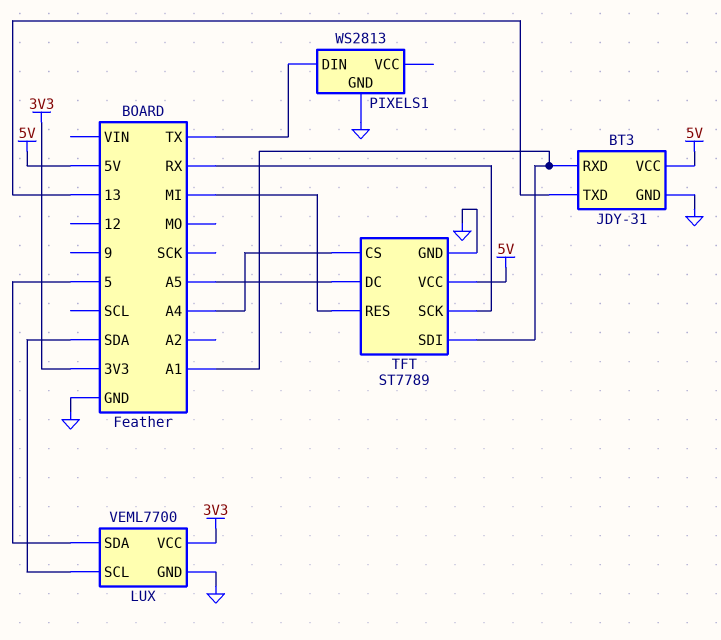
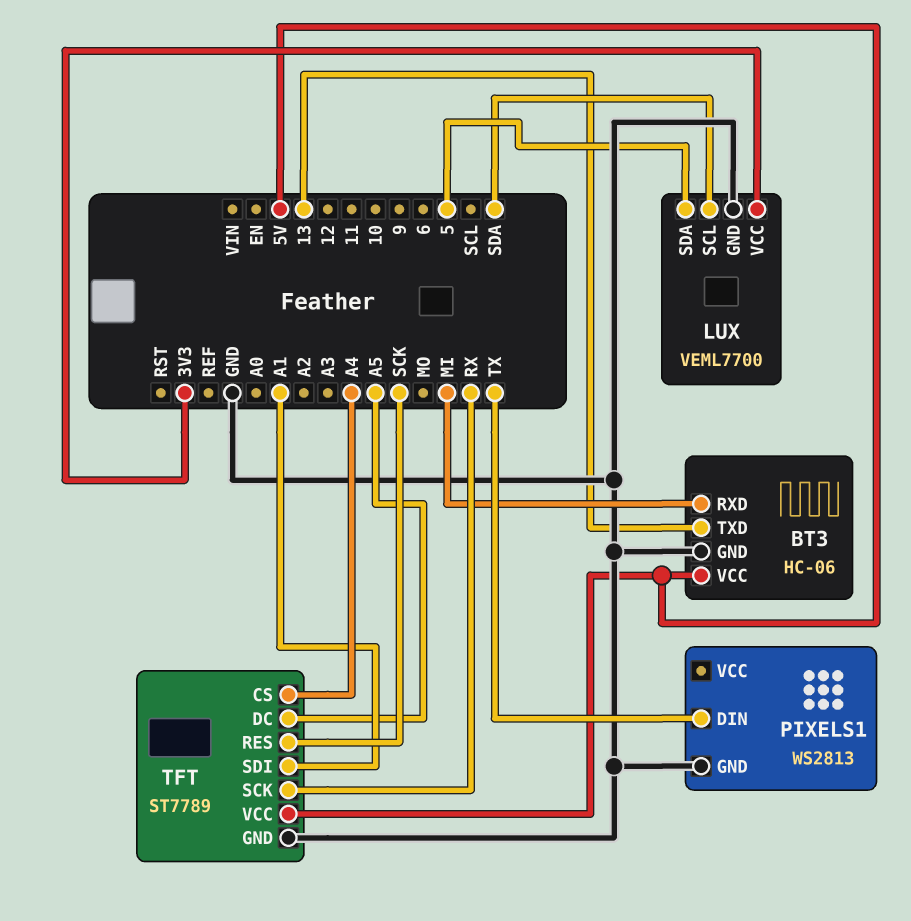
BT3: JDY-31 -> HC-06
BT3 pin RXD: A1 -> MI
TFT pin RES: MI -> SCK

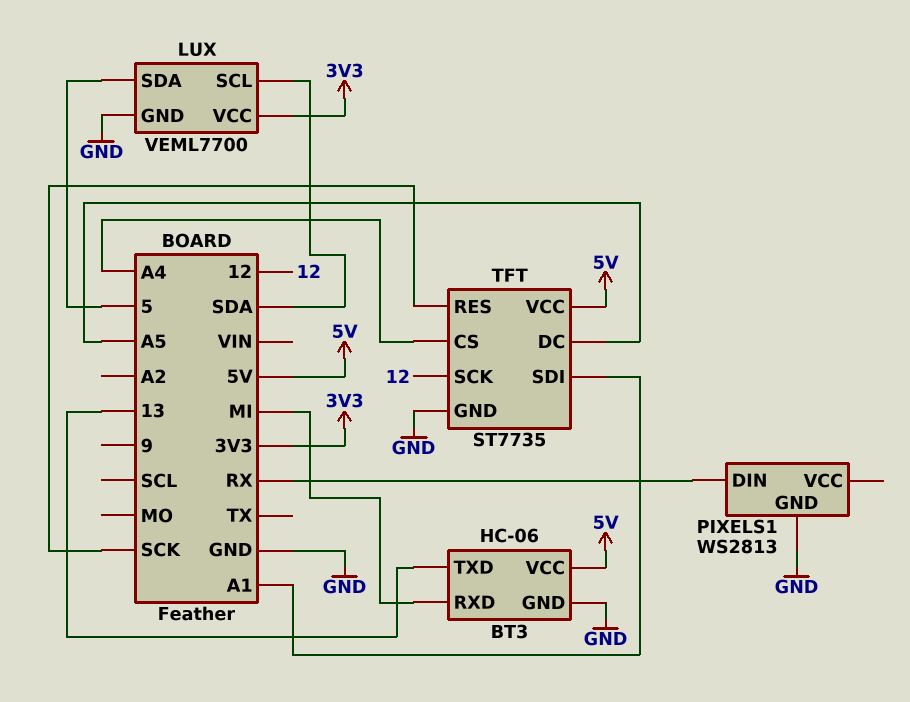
PIXELS1 pin DIN: TX -> RX
TFT: ST7789 -> ST7735
TFT pin SCK: RX -> 12

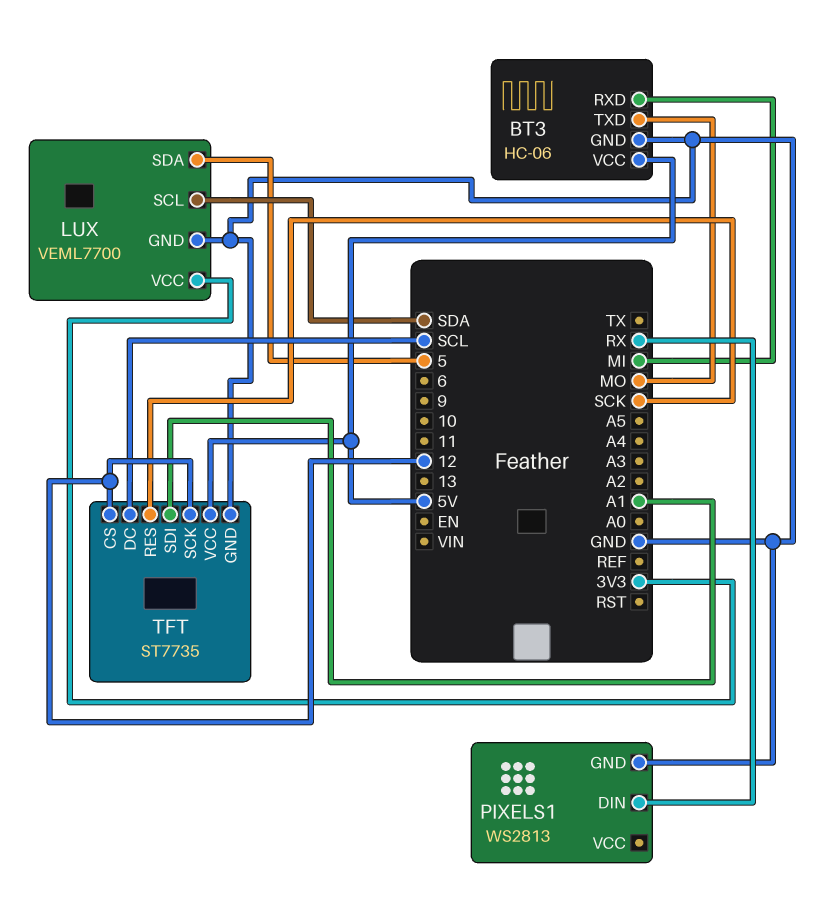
BT3 pin TXD: 13 -> MO
TFT pin CS: A4 -> 12
TFT pin DC: A5 -> SCL

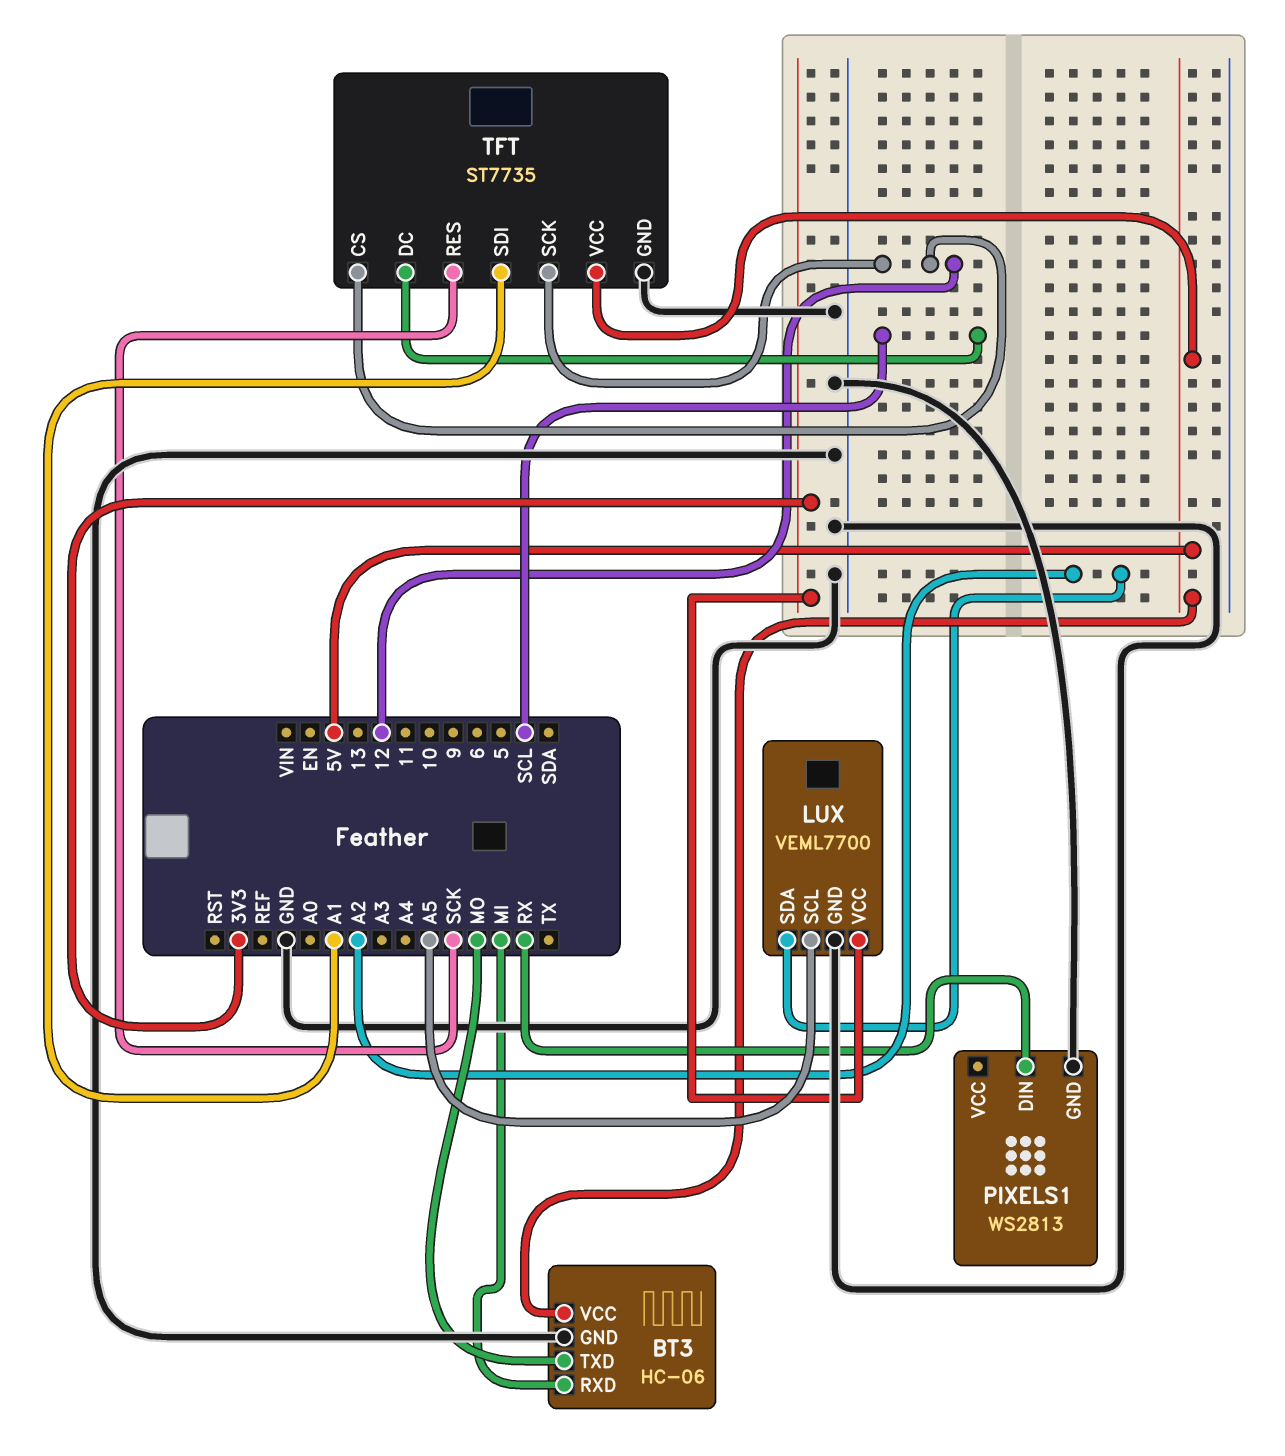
LUX pin SCL: SDA -> A5
LUX pin SDA: 5 -> A2

